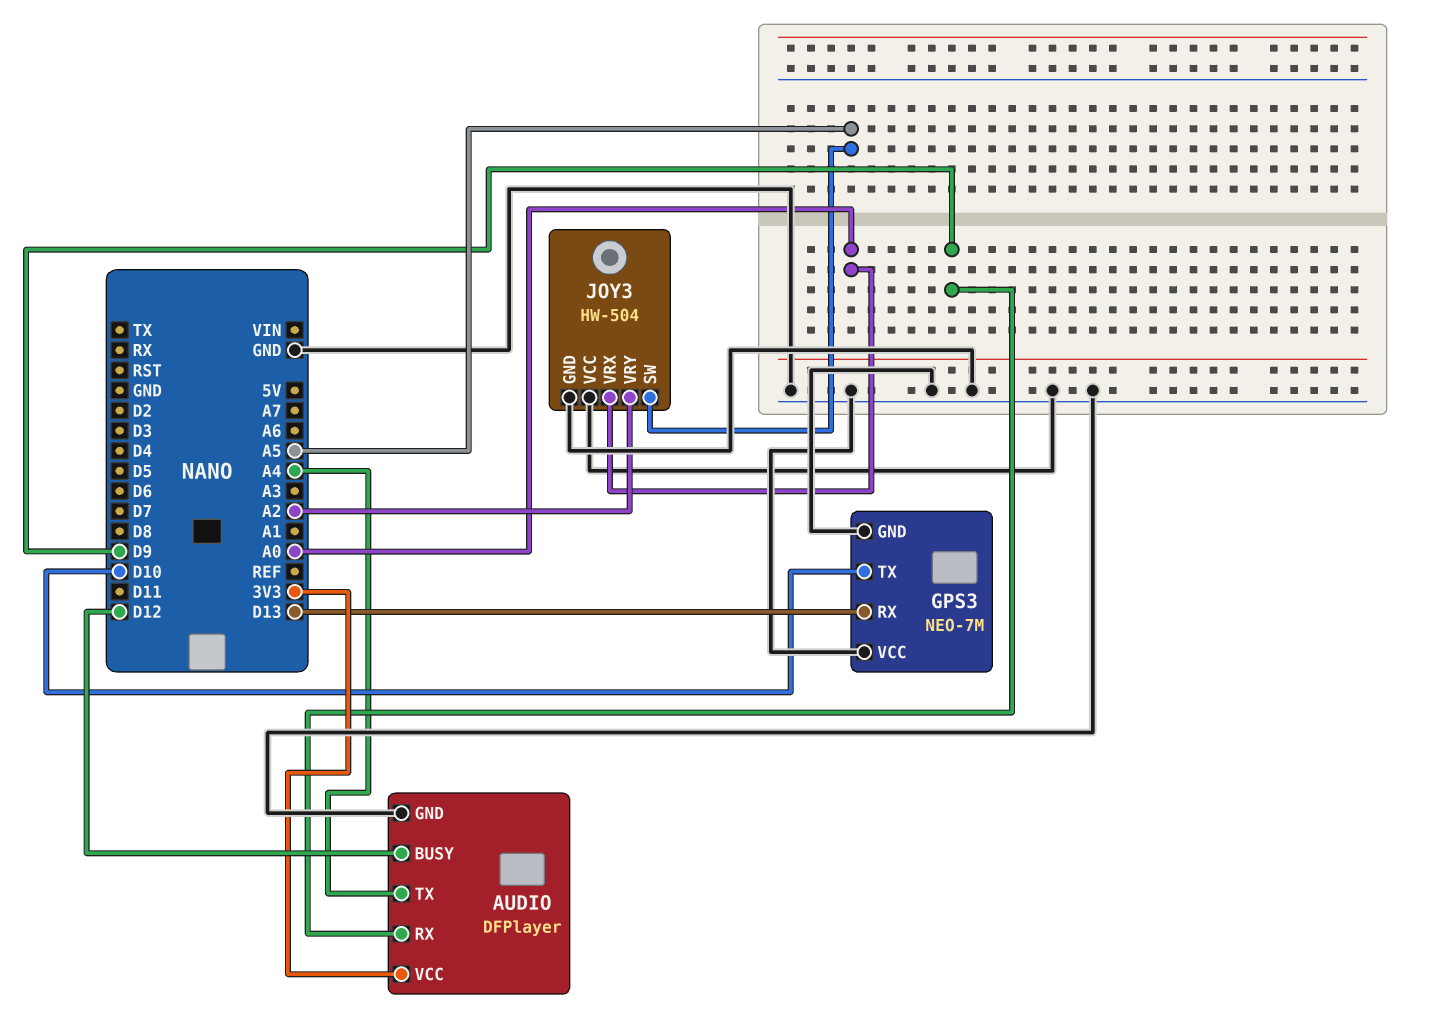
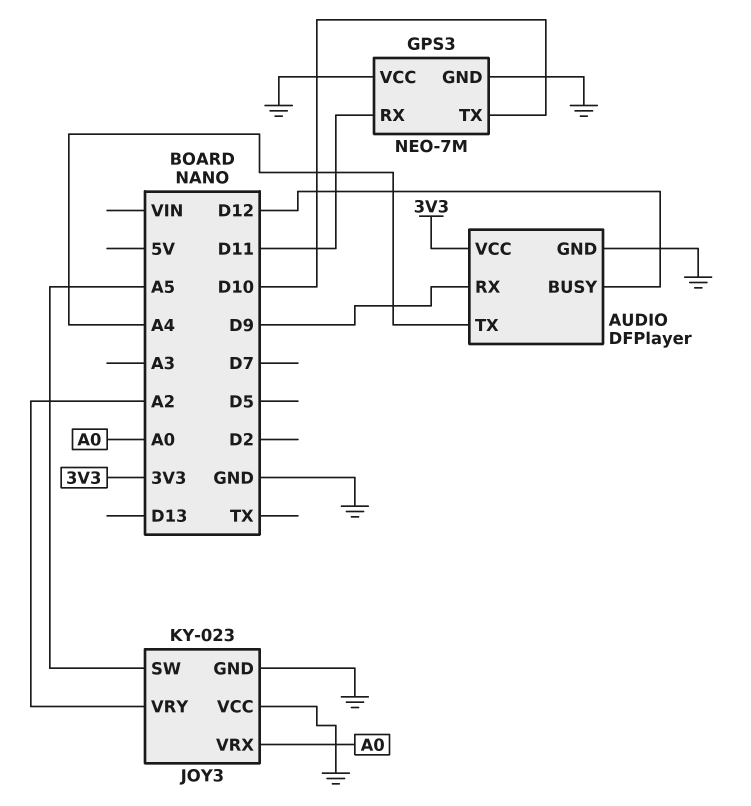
GPS3 pin RX: D13 -> D11
JOY3: HW-504 -> KY-023

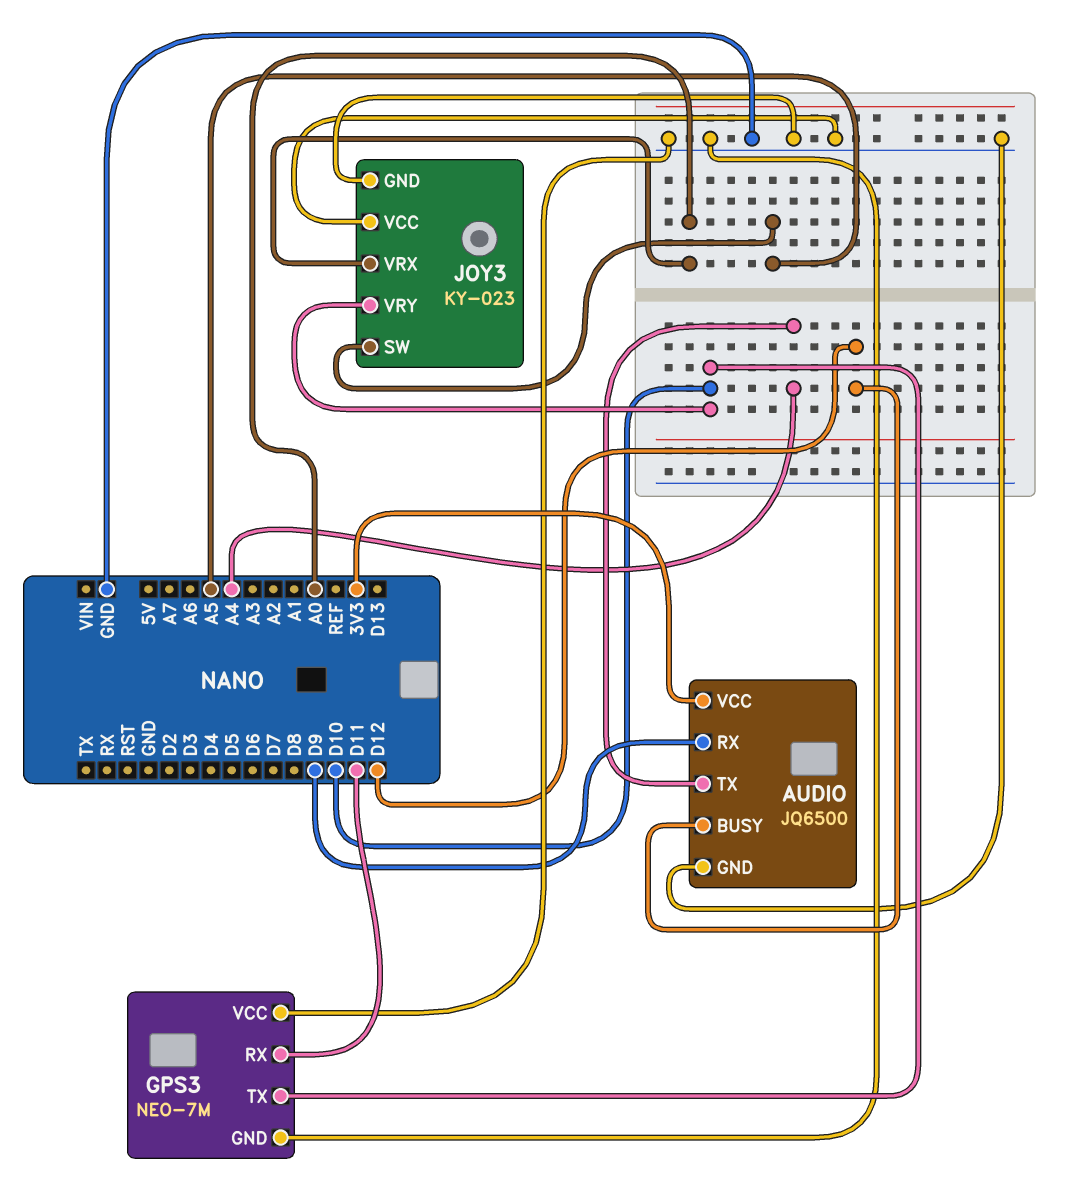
AUDIO: DFPlayer -> JQ6500
JOY3 pin VRY: A2 -> D10

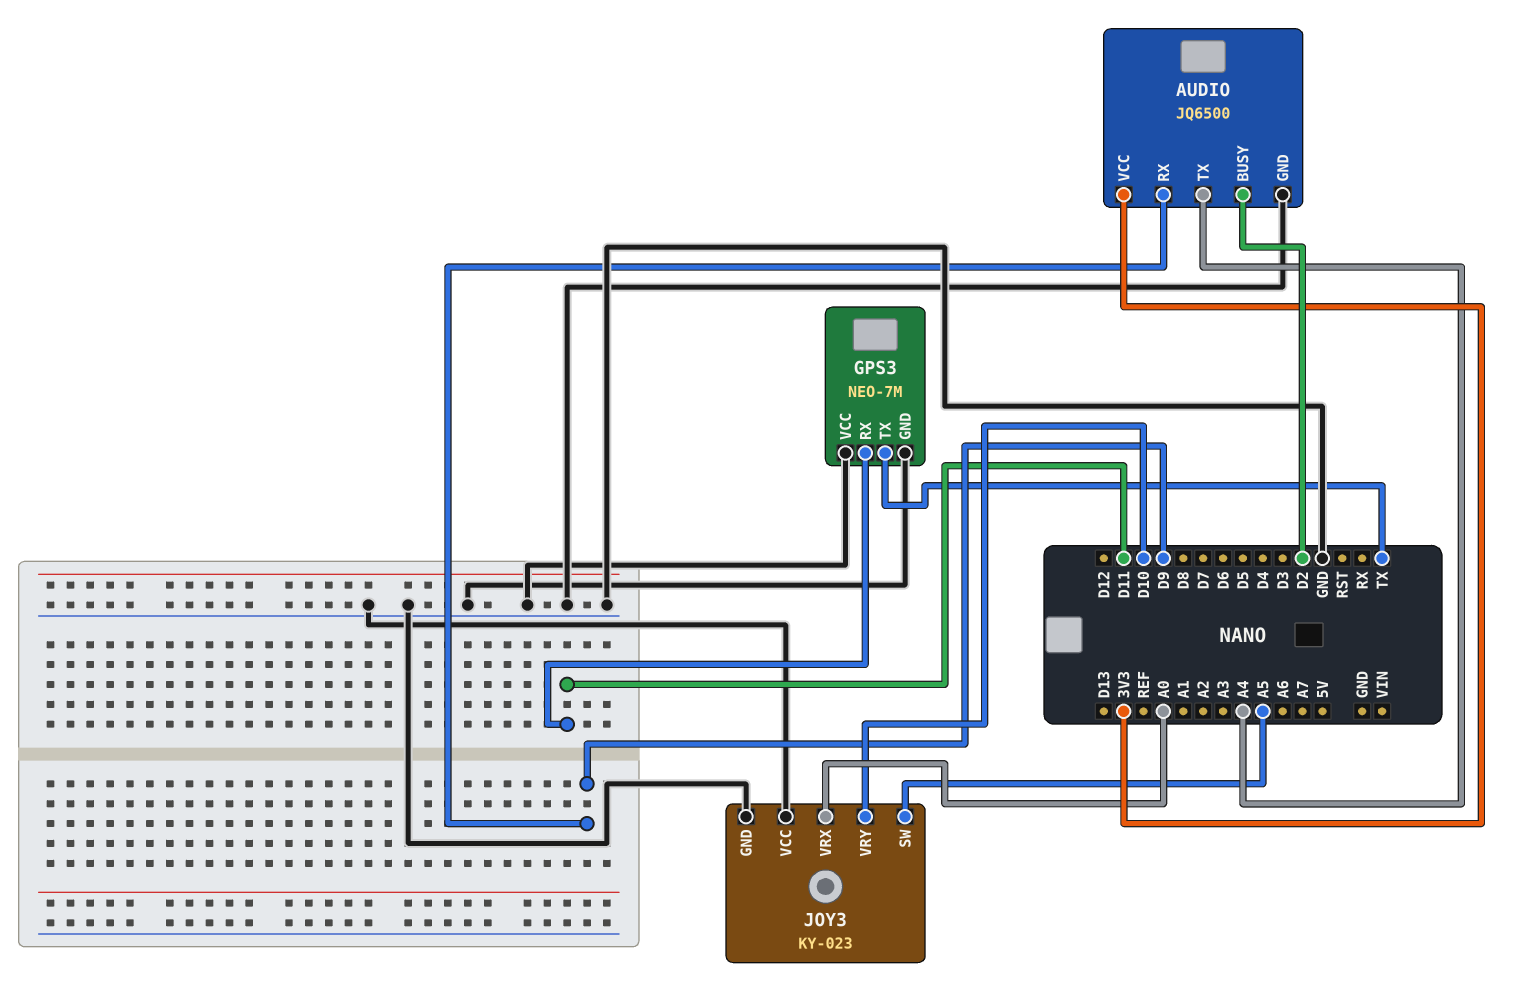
AUDIO pin BUSY: D12 -> D2
GPS3 pin TX: D10 -> TX

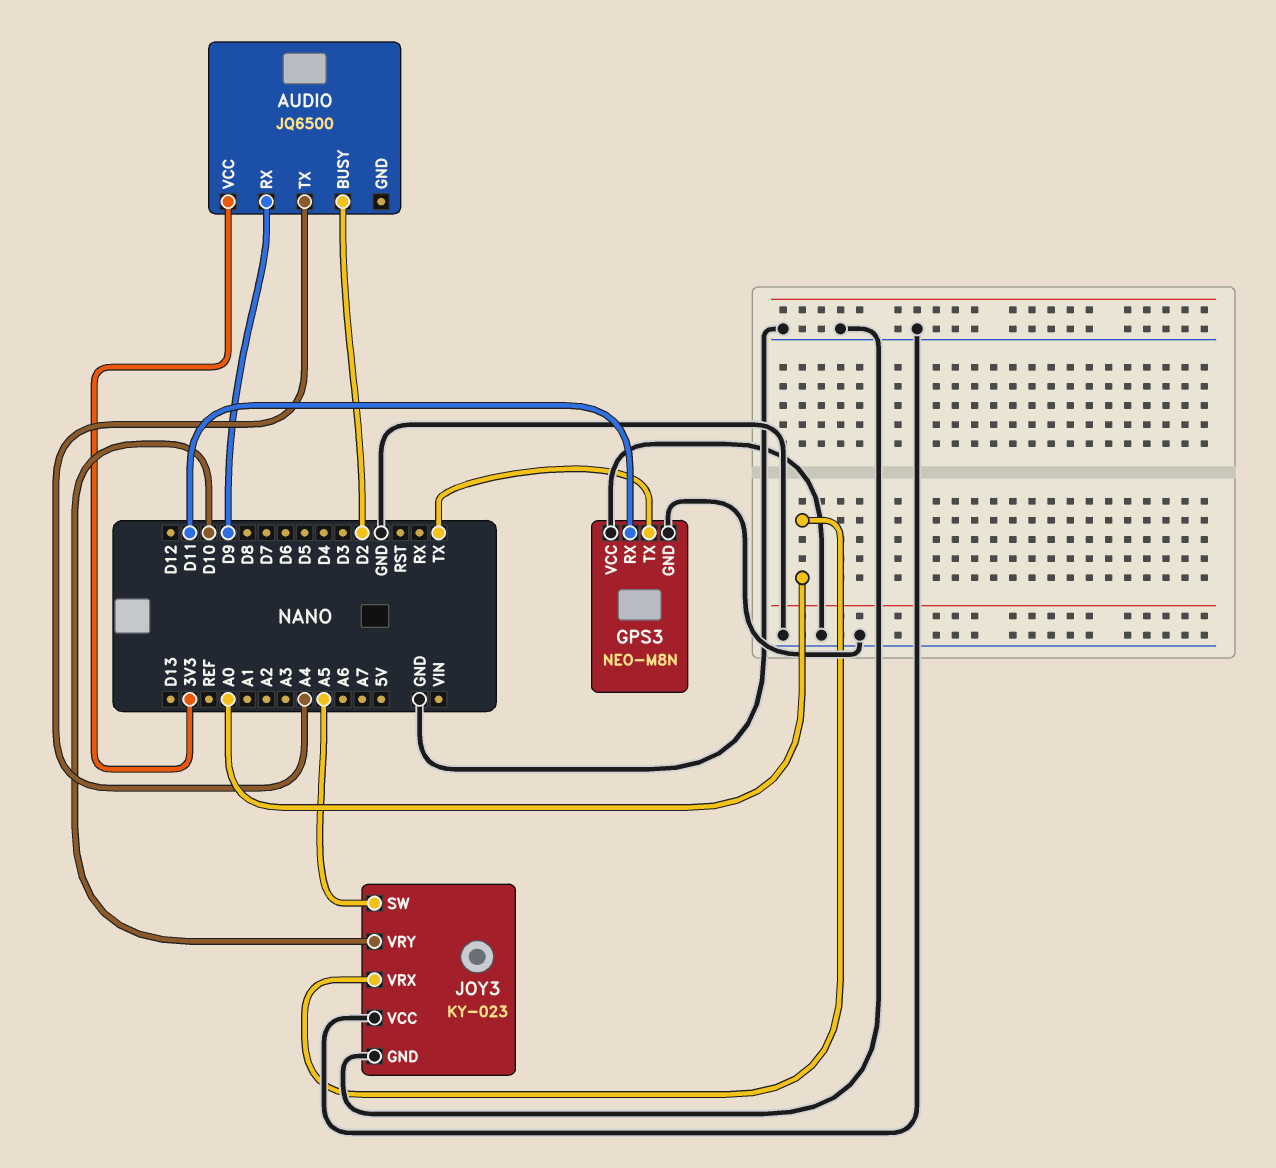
AUDIO pin GND: GND -> none
GPS3: NEO-7M -> NEO-M8N

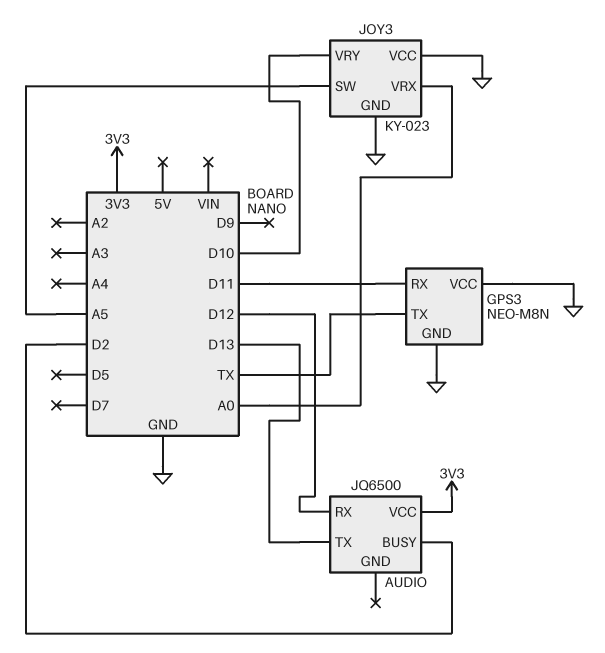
AUDIO pin RX: D9 -> D12
AUDIO pin TX: A4 -> D13

